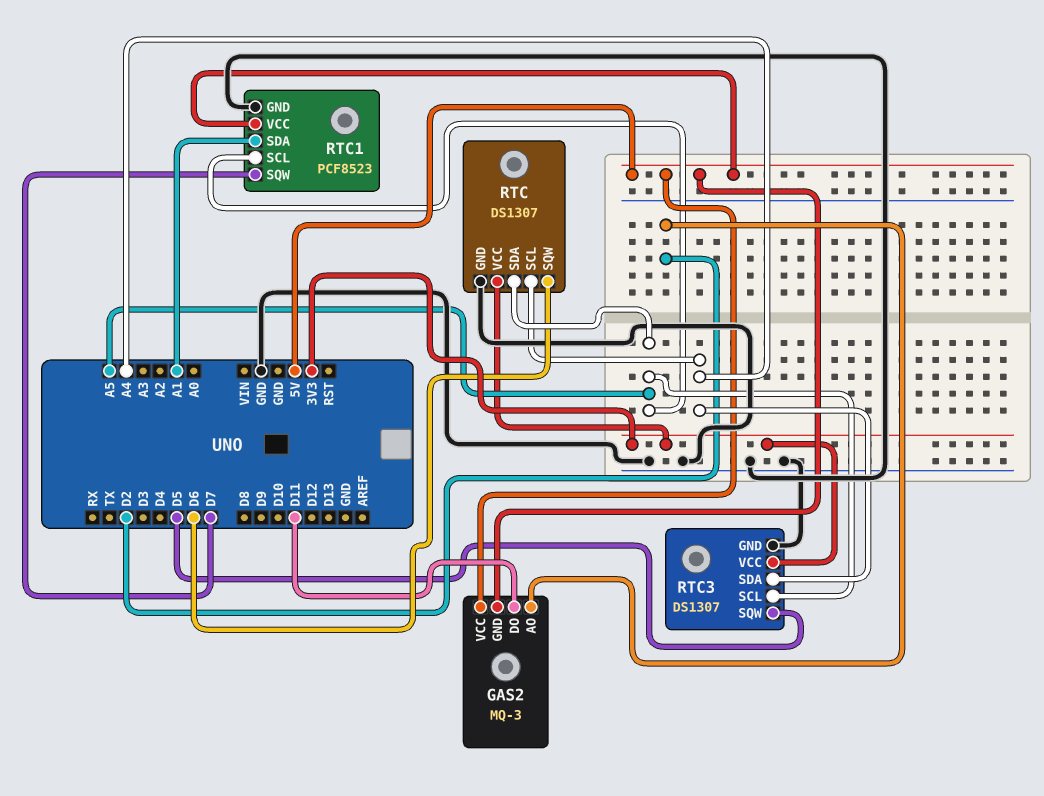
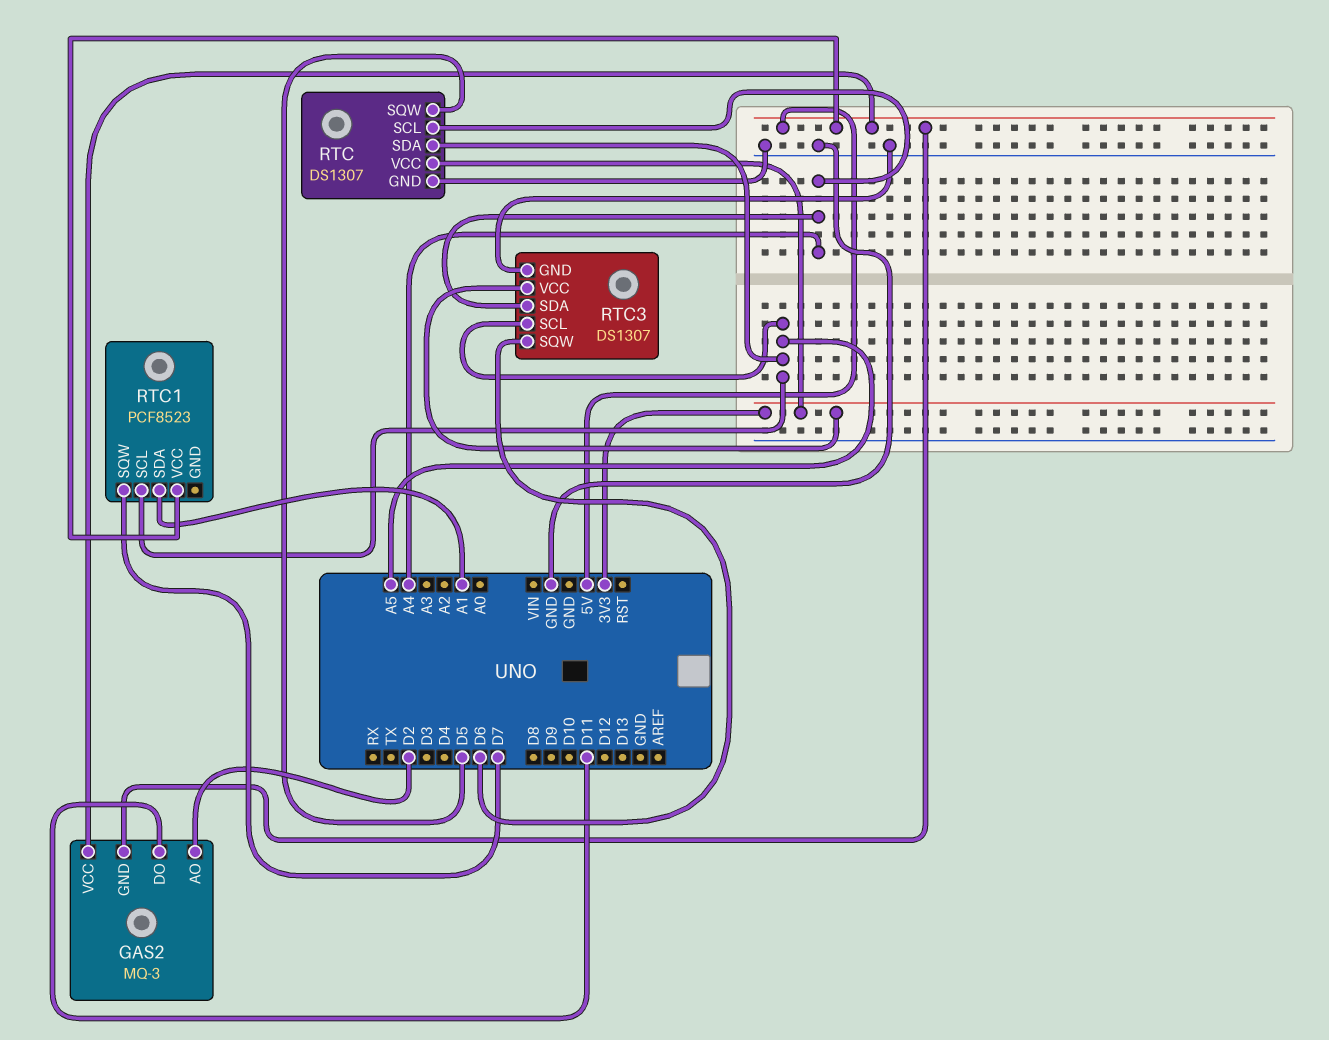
RTC pin SQW: D6 -> D5
RTC1 pin GND: GND -> none
RTC3 pin SQW: D5 -> D6

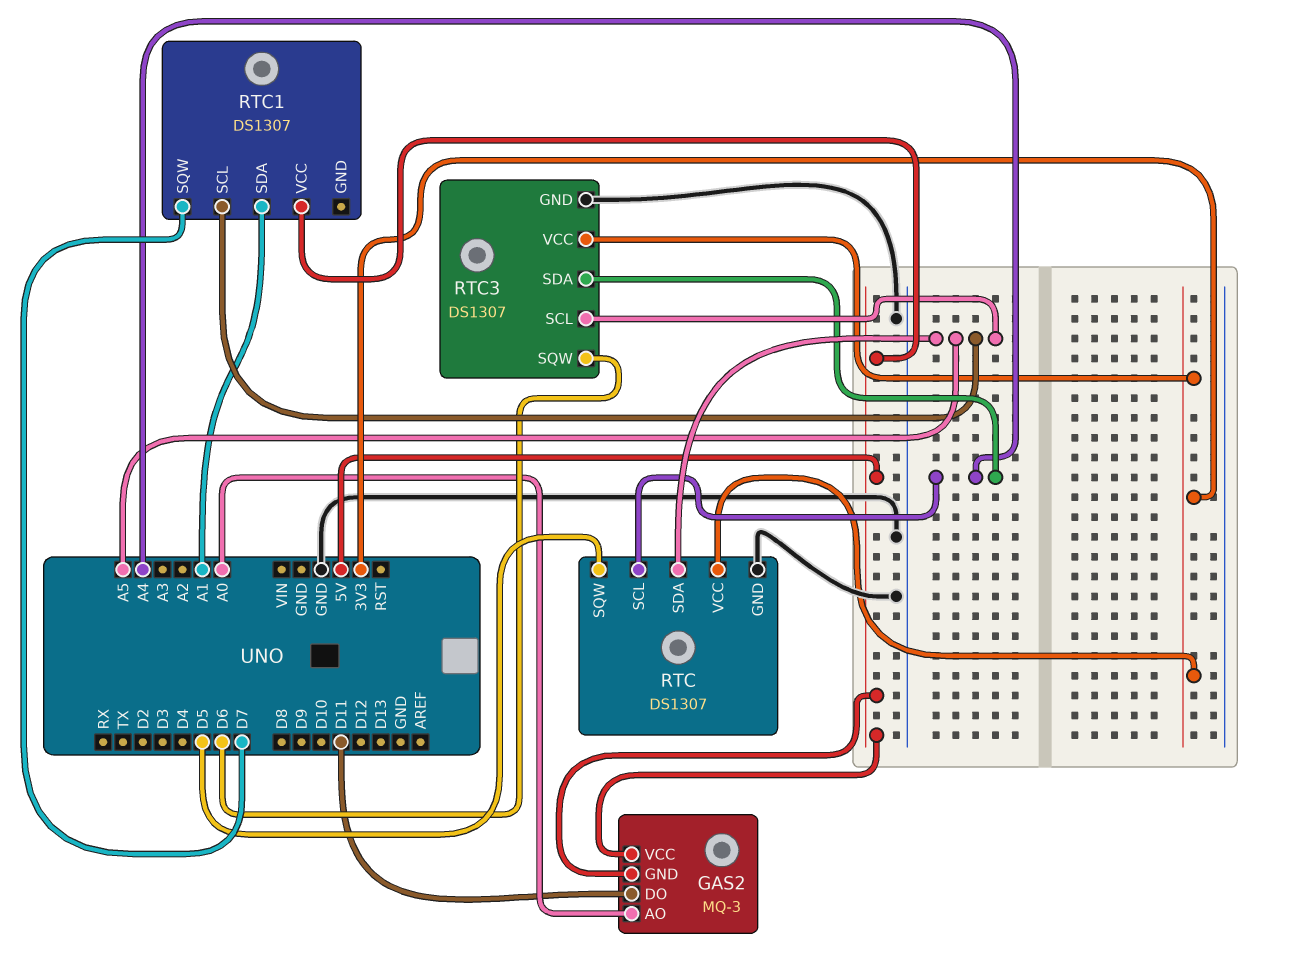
GAS2 pin AO: D2 -> A0
RTC1: PCF8523 -> DS1307

